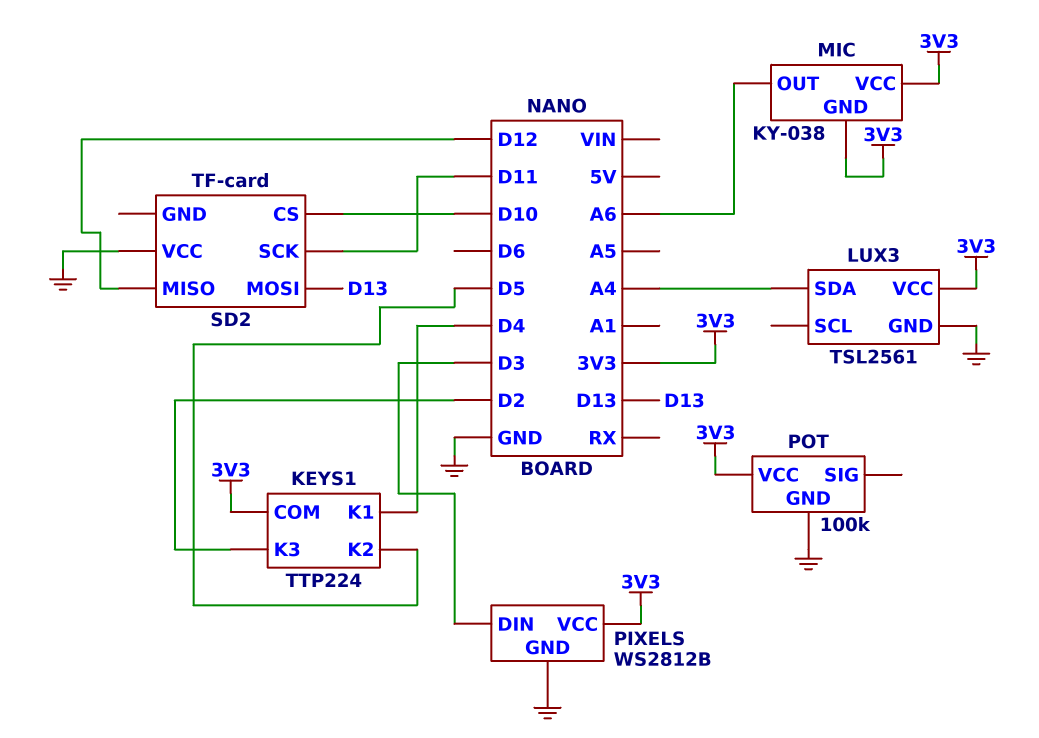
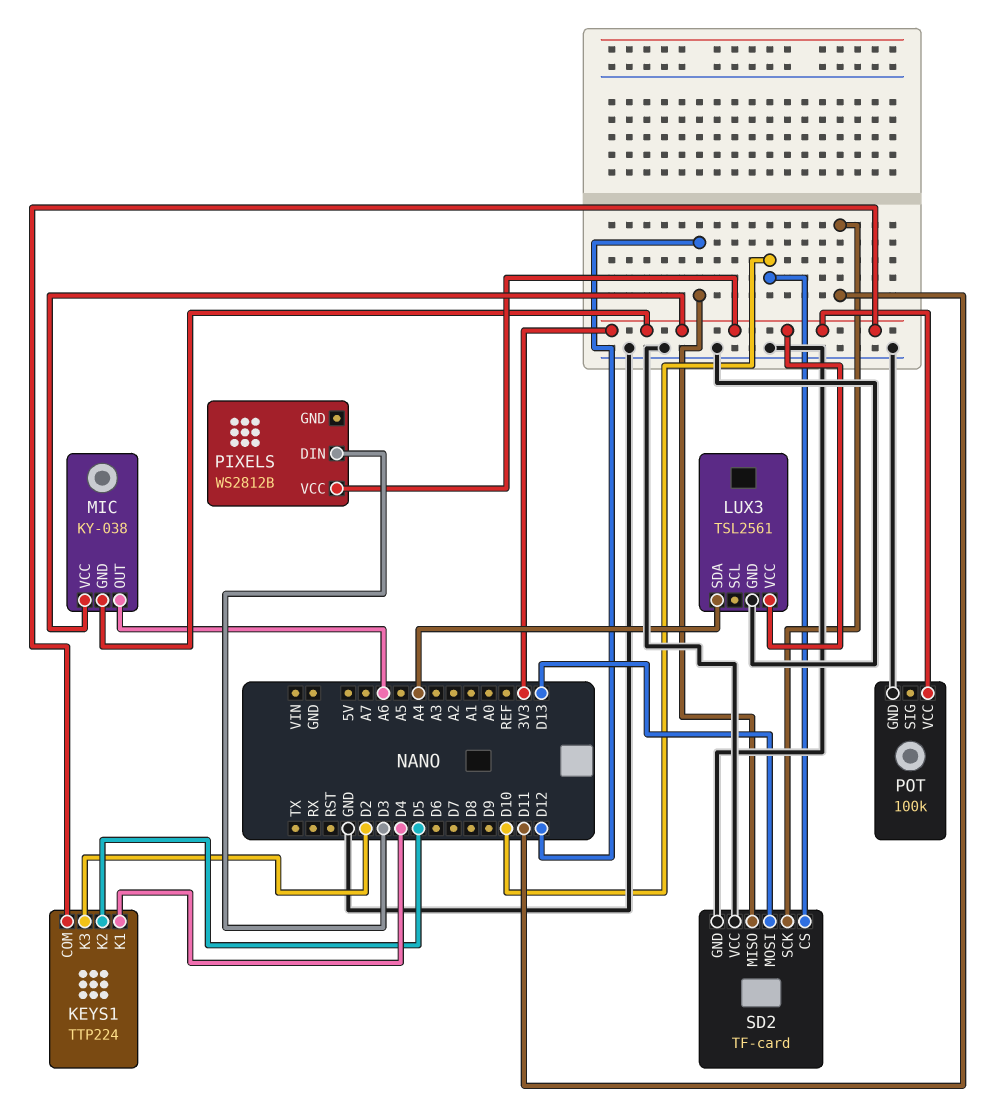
PIXELS pin GND: GND -> none
SD2 pin GND: none -> GND

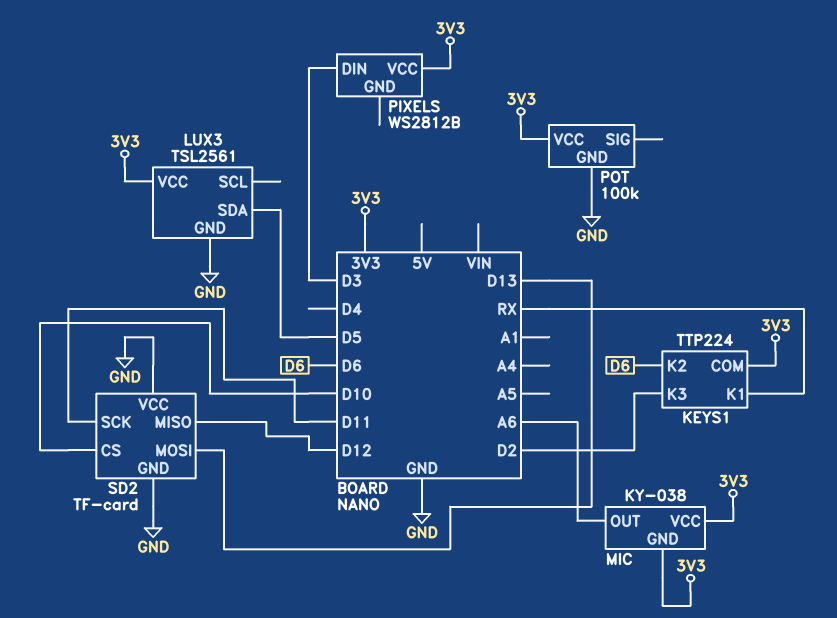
KEYS1 pin K1: D4 -> RX
KEYS1 pin K2: D5 -> D6
LUX3 pin SDA: A4 -> D5

